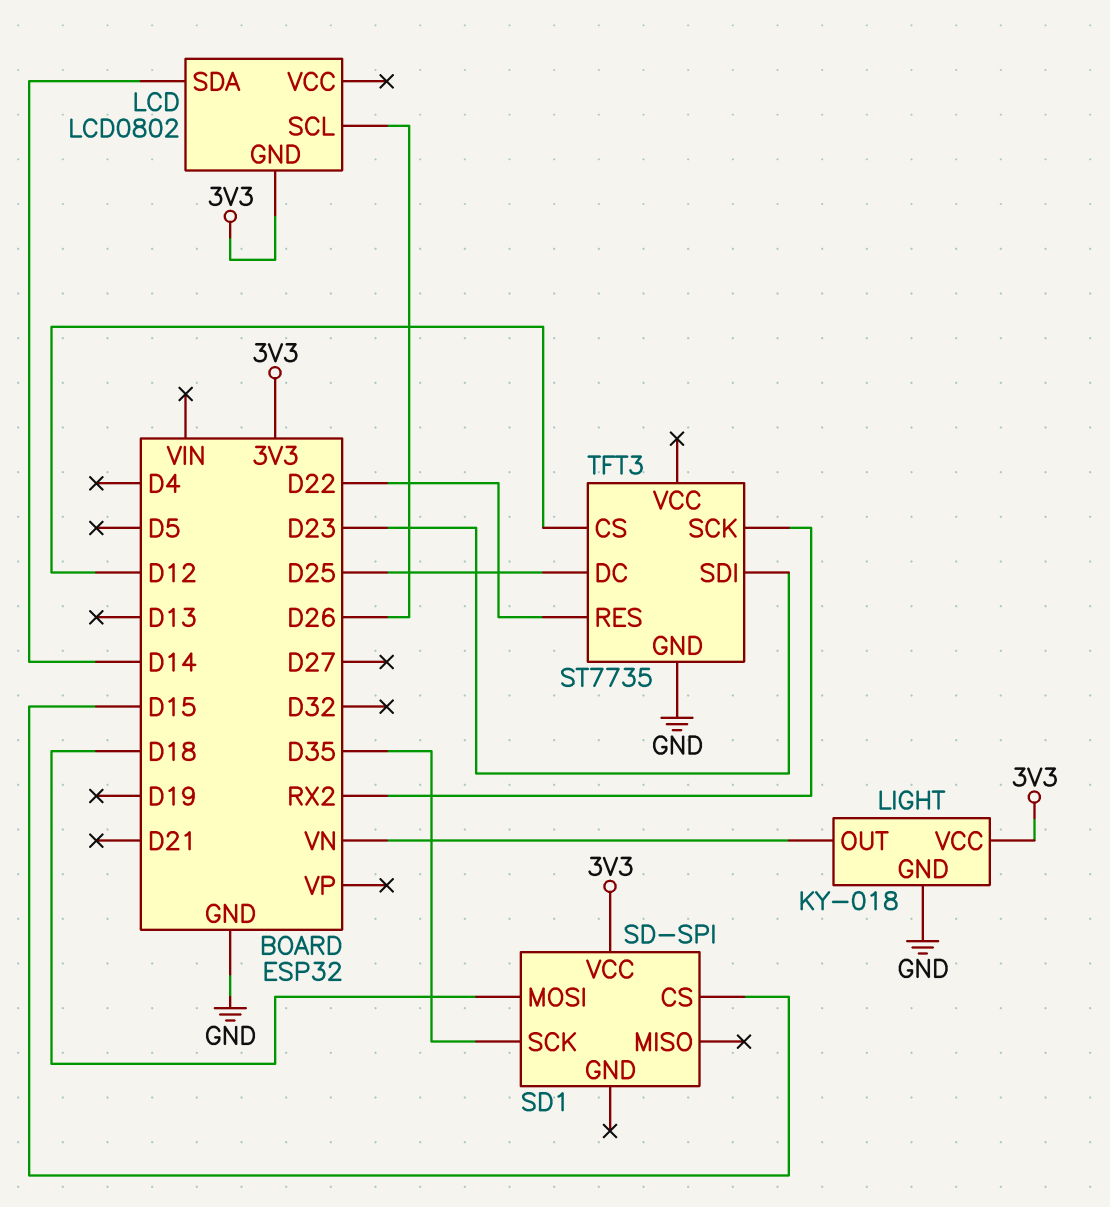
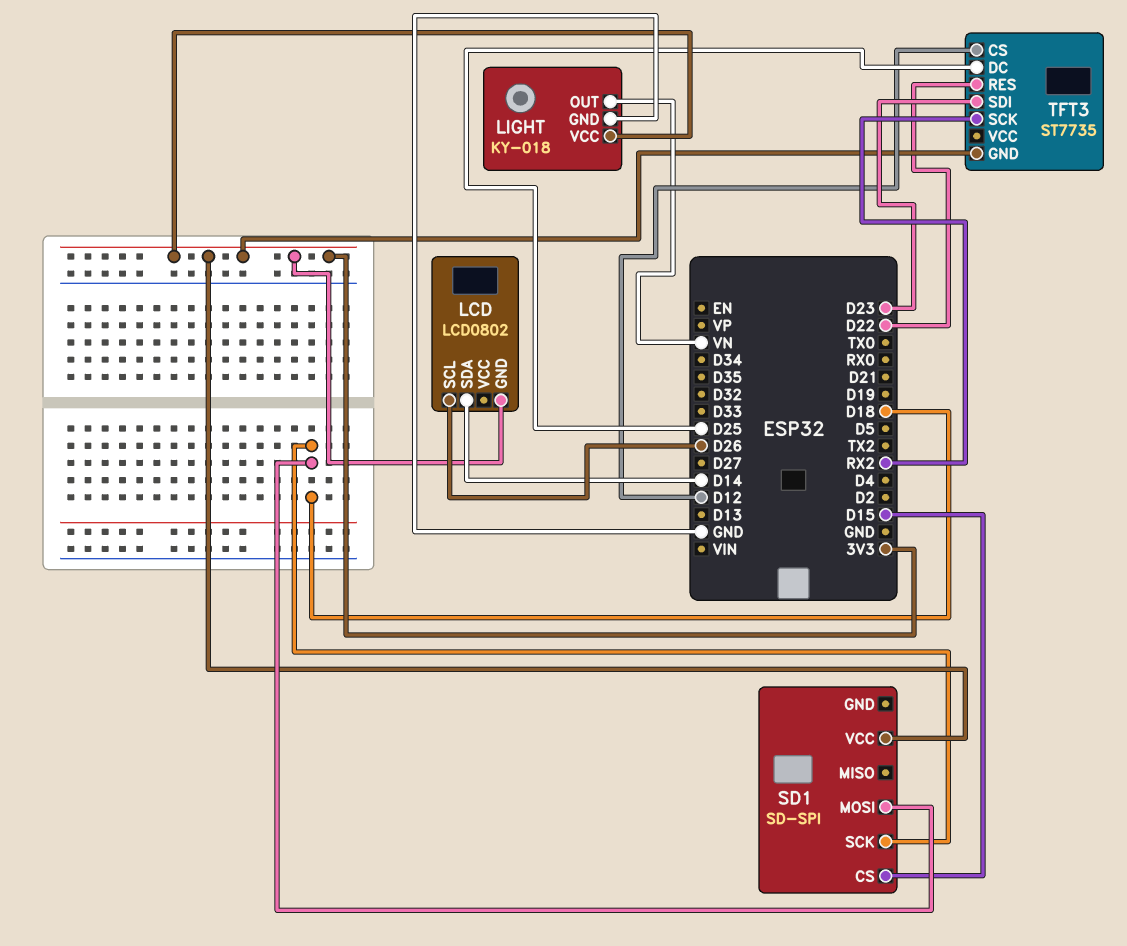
SD1 pin SCK: D35 -> D18
TFT3 pin GND: GND -> 3V3

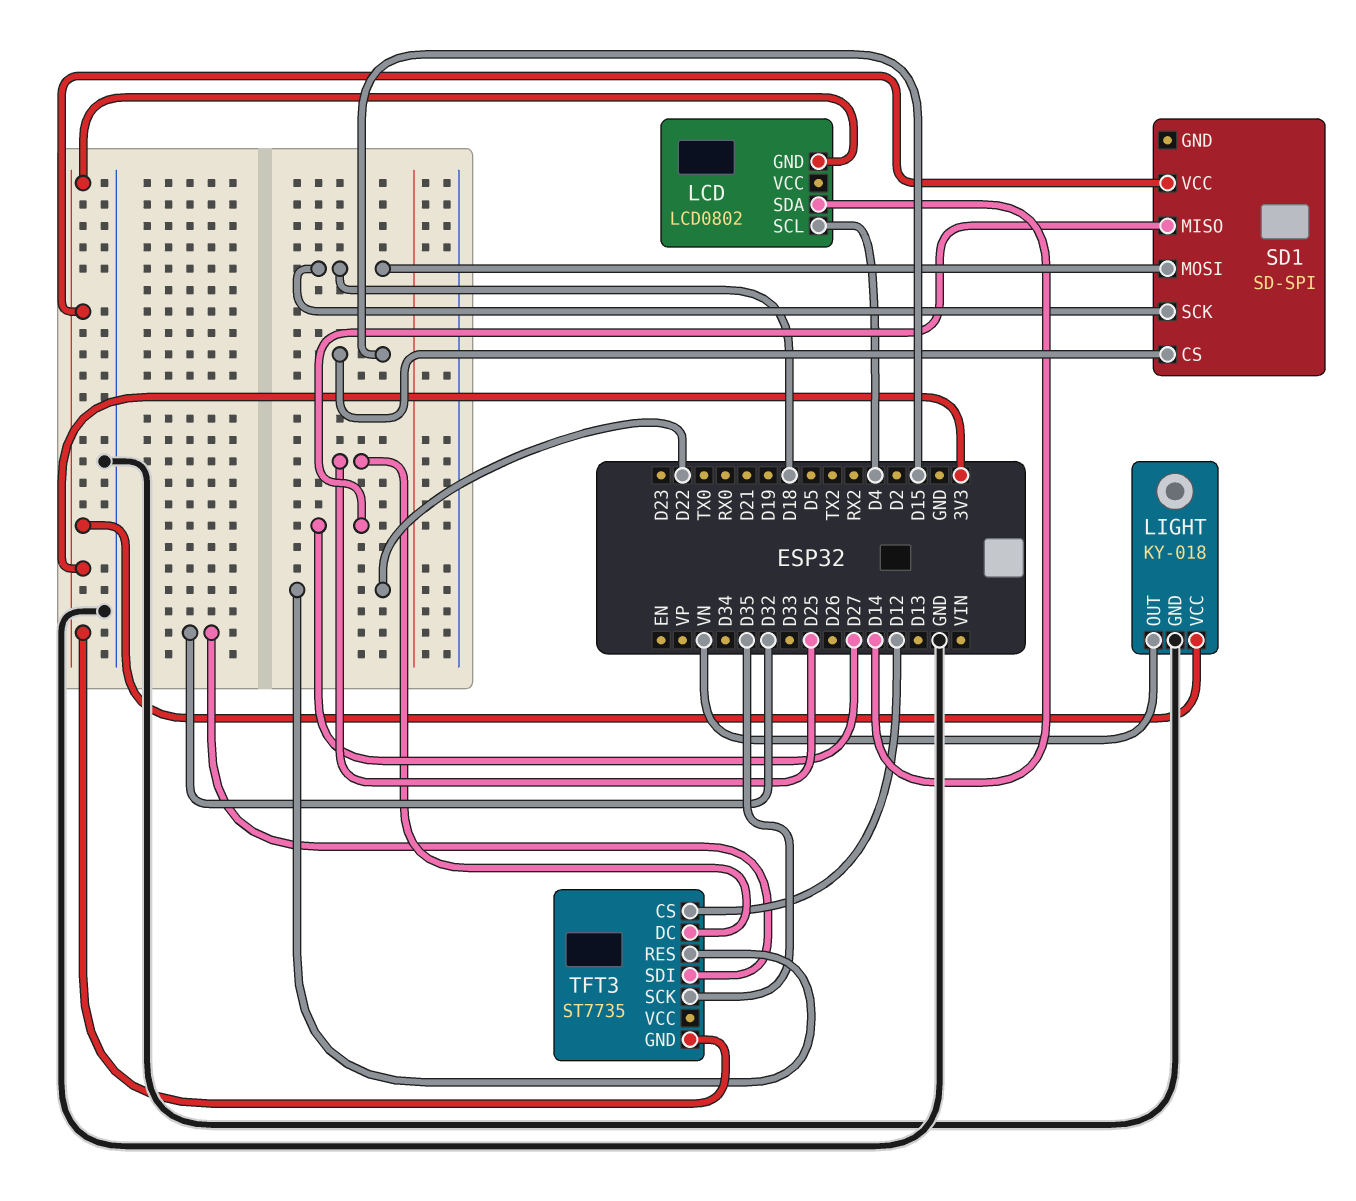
LCD pin SCL: D26 -> D4
SD1 pin MISO: none -> D27
TFT3 pin SCK: RX2 -> D35
TFT3 pin SDI: D23 -> D32

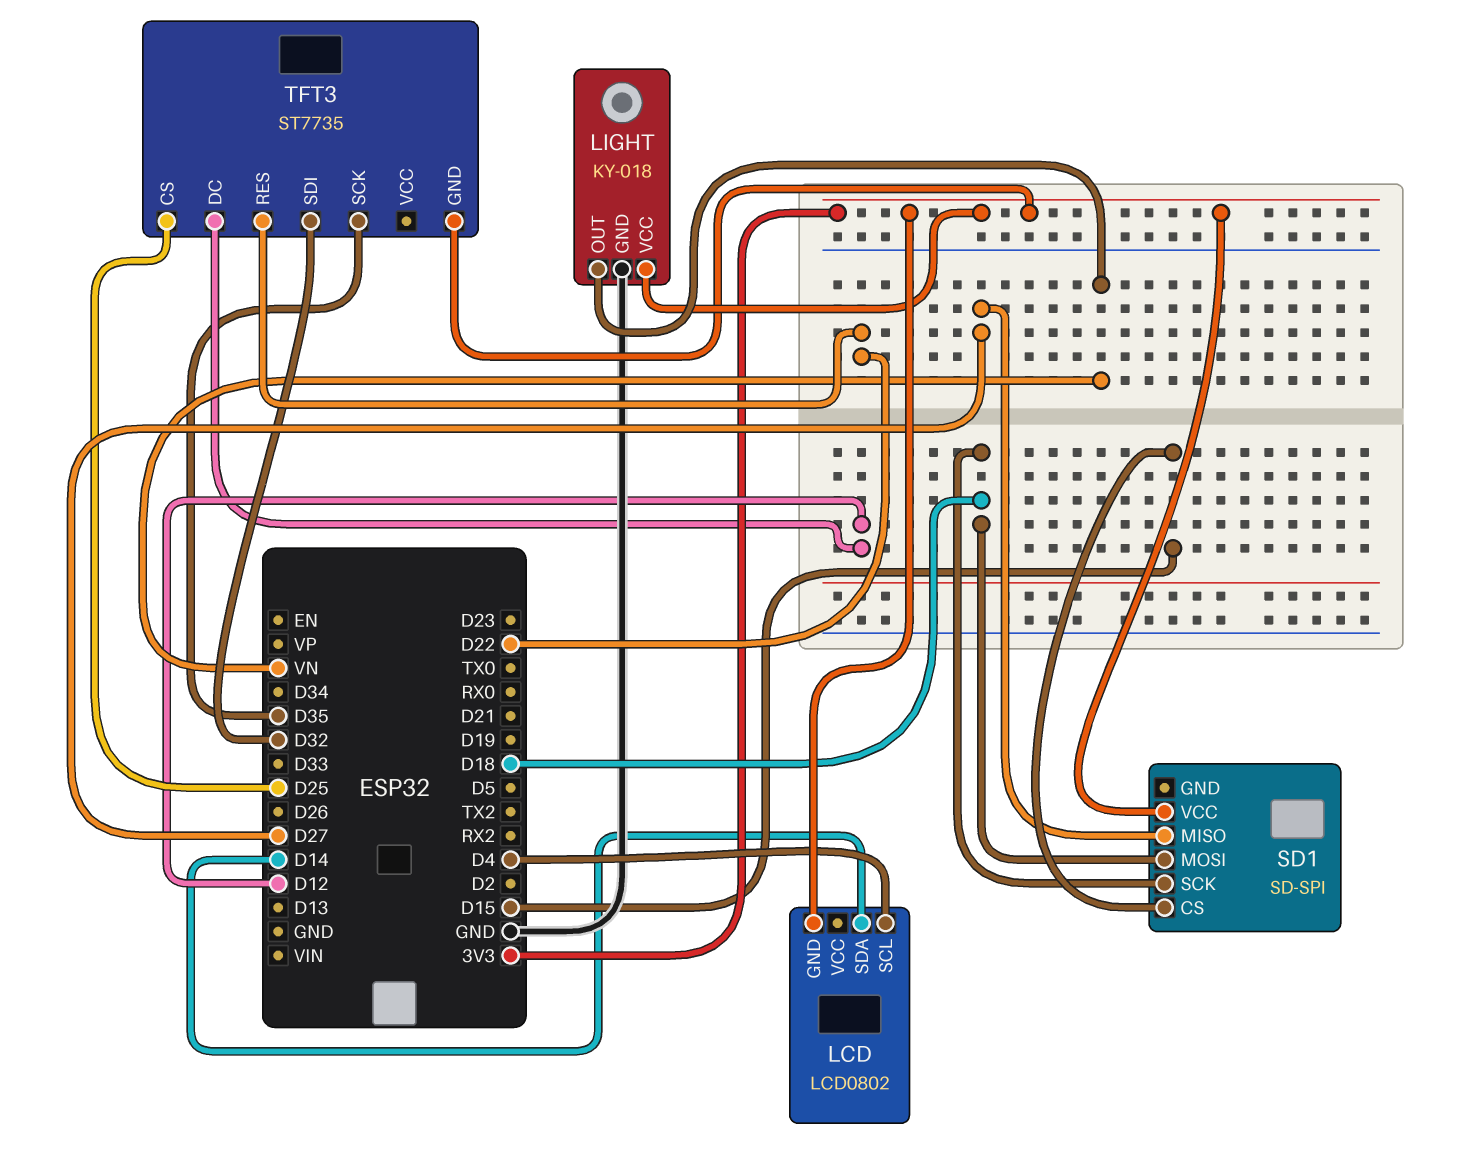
TFT3 pin CS: D12 -> D25
TFT3 pin DC: D25 -> D12

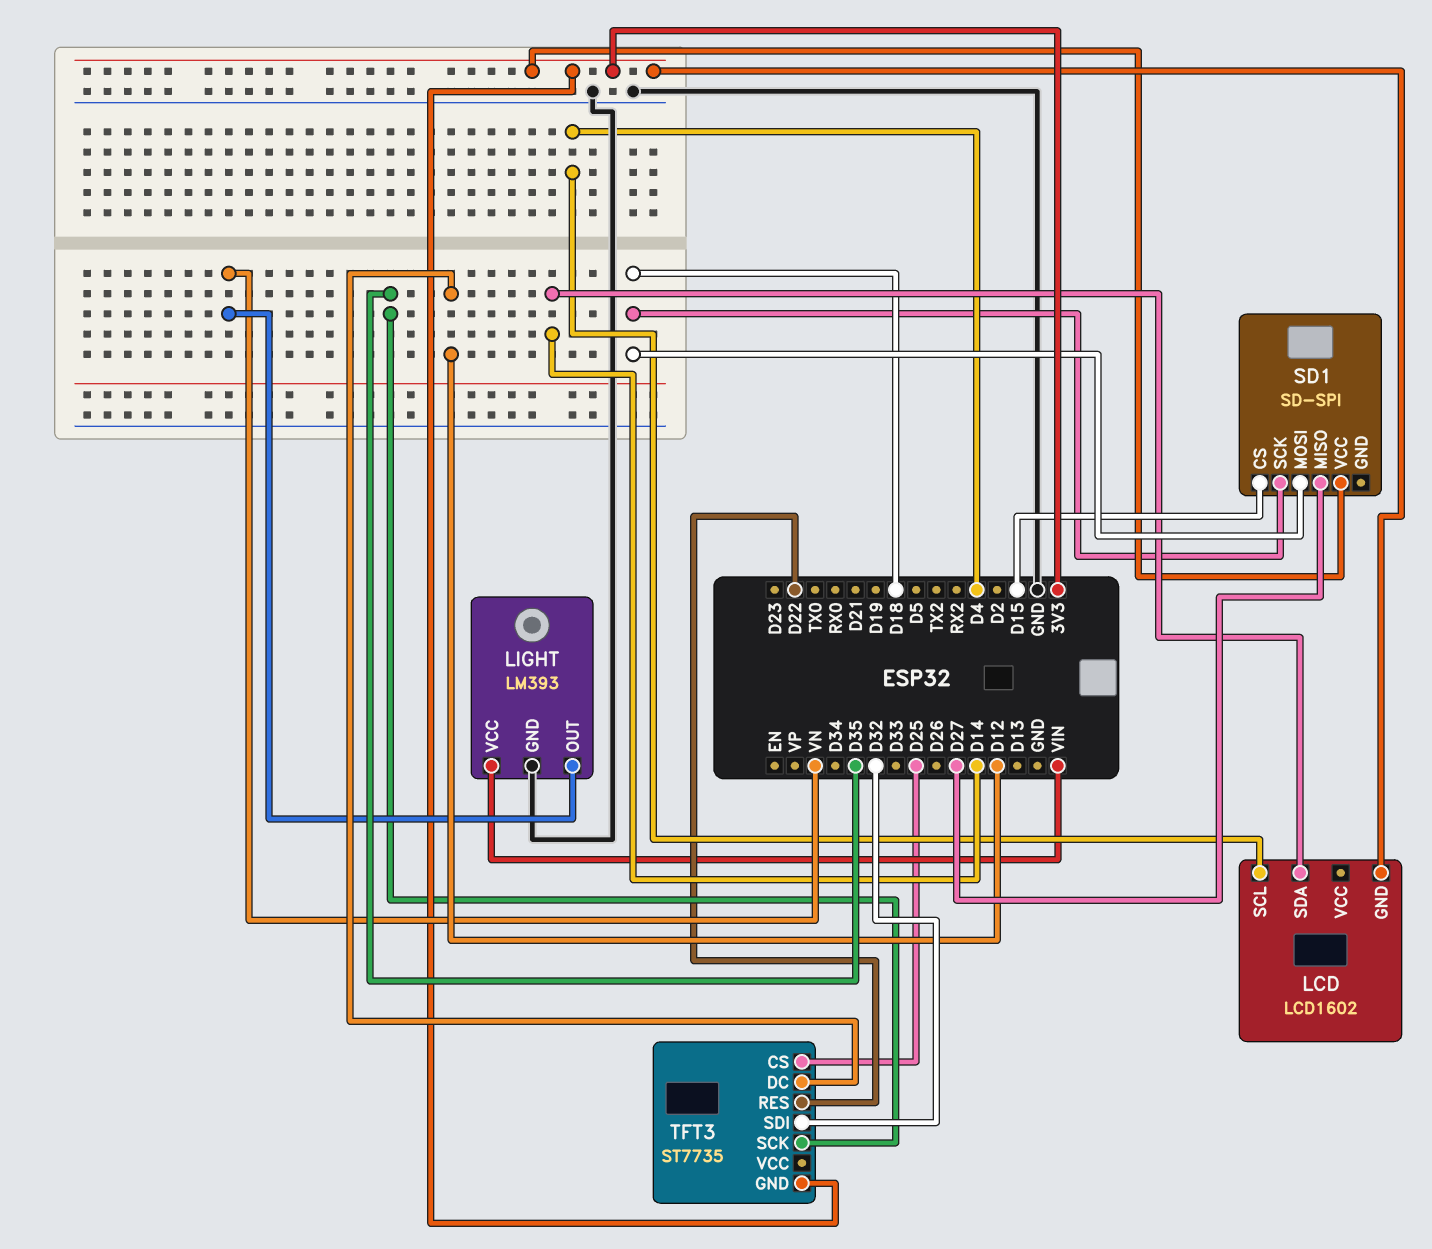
LCD: LCD0802 -> LCD1602
LIGHT: KY-018 -> LM393
LIGHT pin VCC: 3V3 -> VIN

